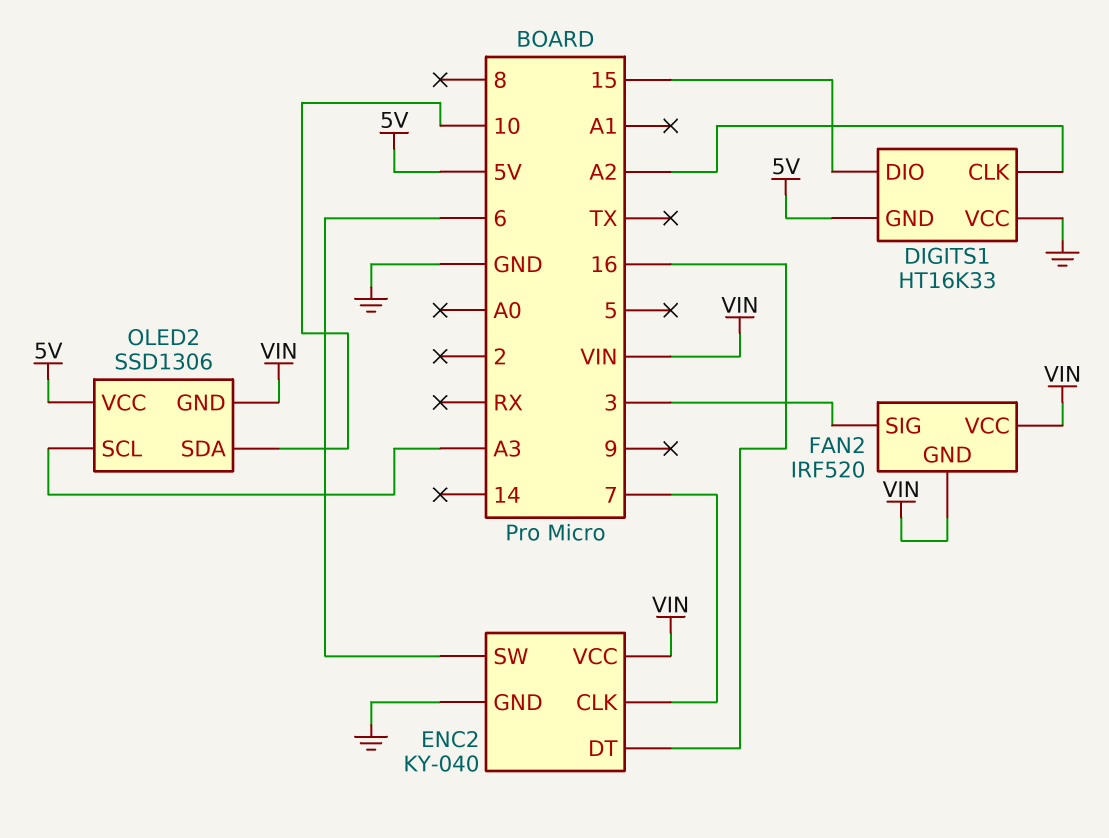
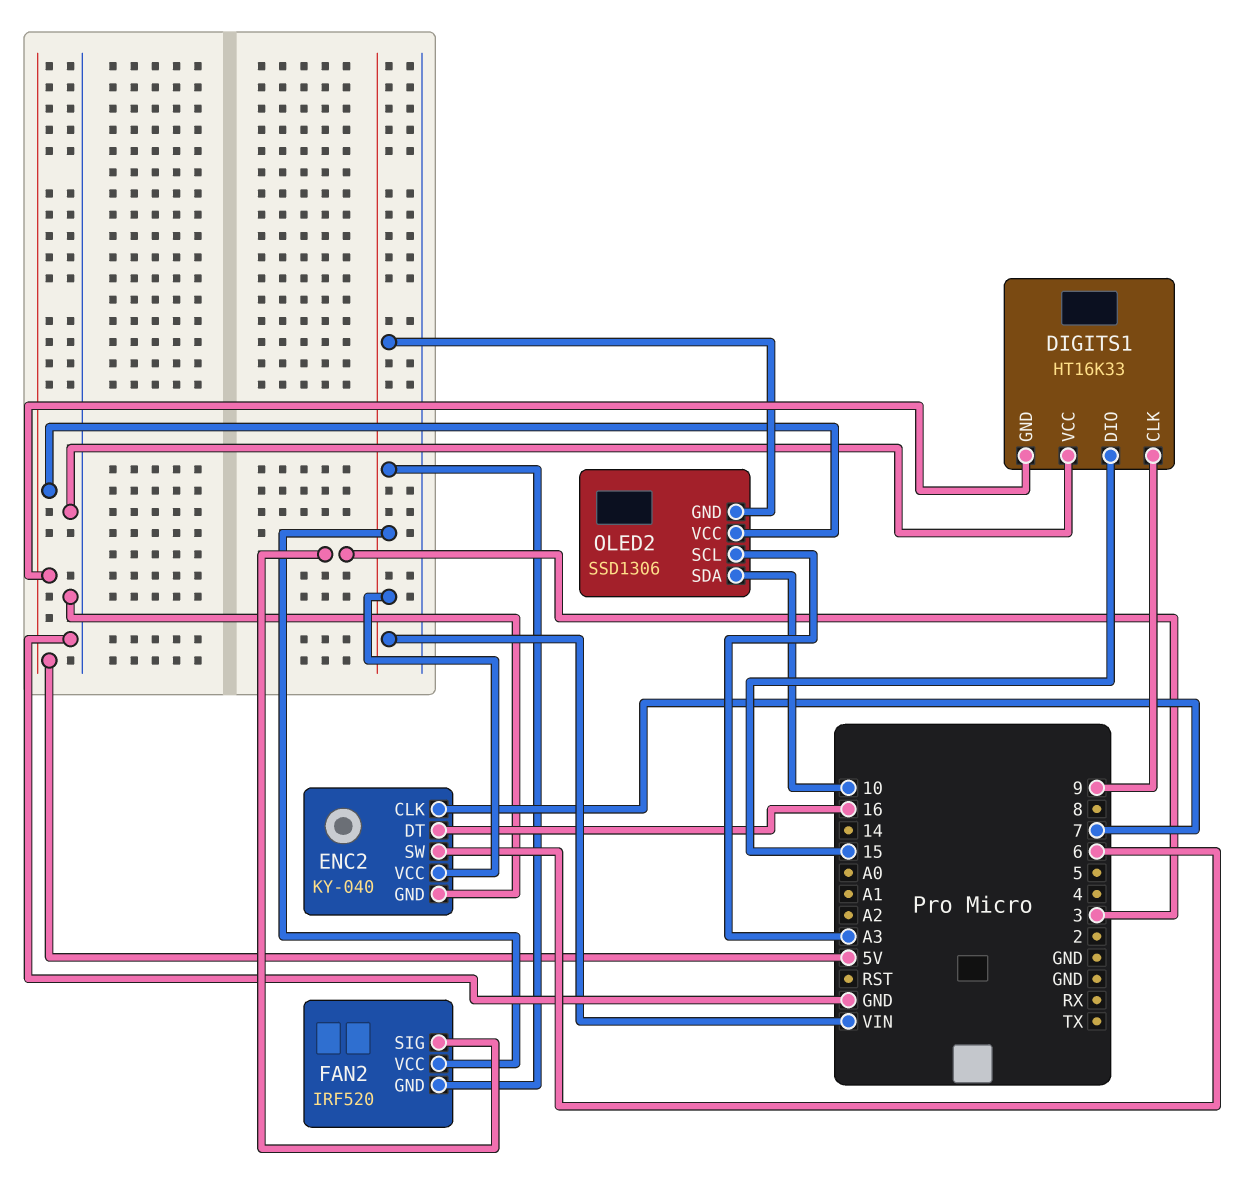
DIGITS1 pin CLK: A2 -> 9

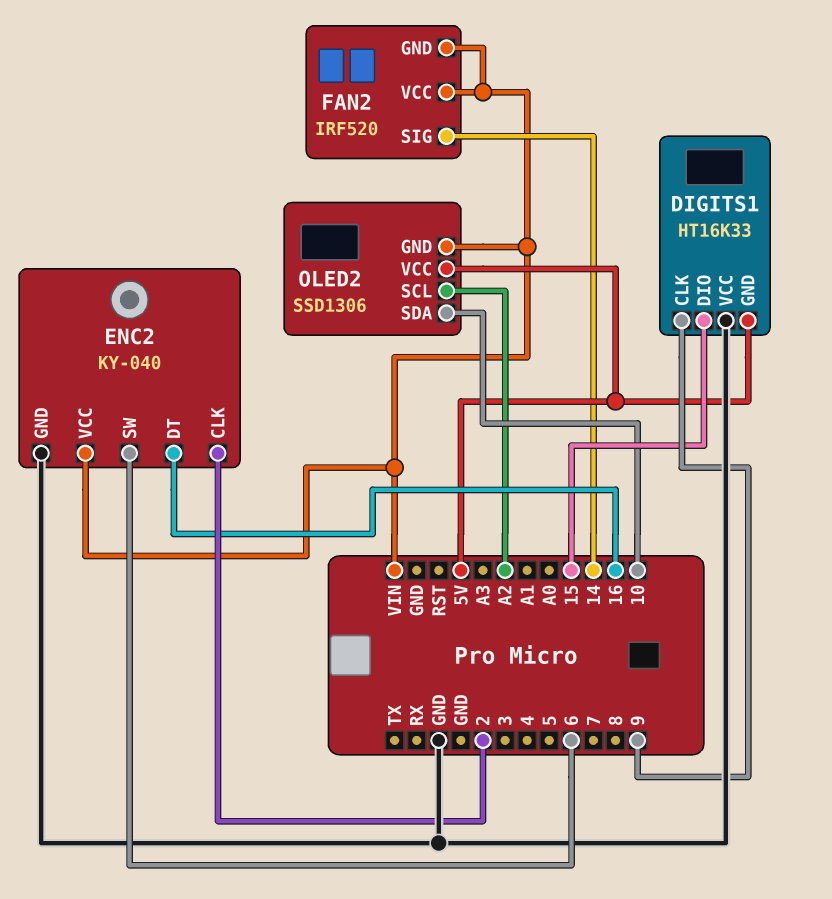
ENC2 pin CLK: 7 -> 2
FAN2 pin SIG: 3 -> 14
OLED2 pin SCL: A3 -> A2

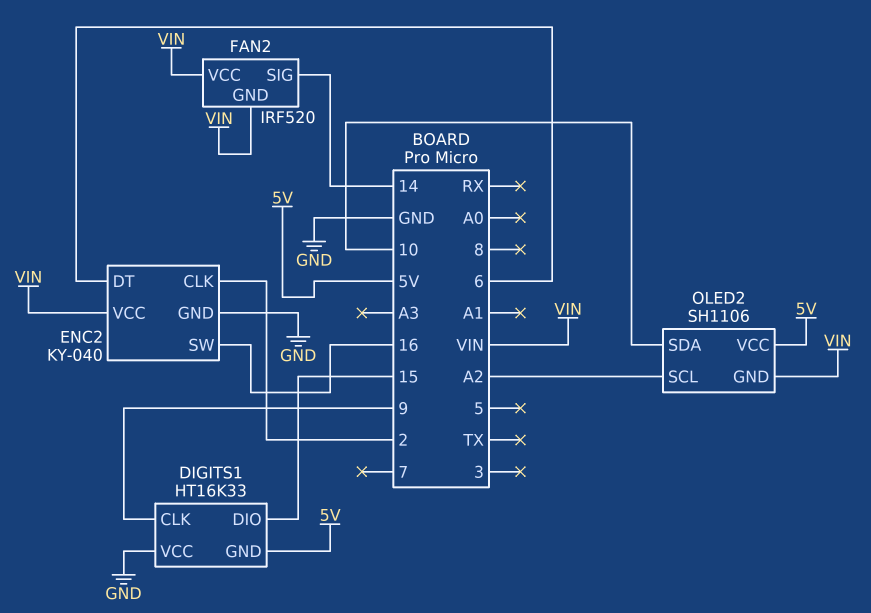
ENC2 pin DT: 16 -> 6
ENC2 pin SW: 6 -> 16
OLED2: SSD1306 -> SH1106

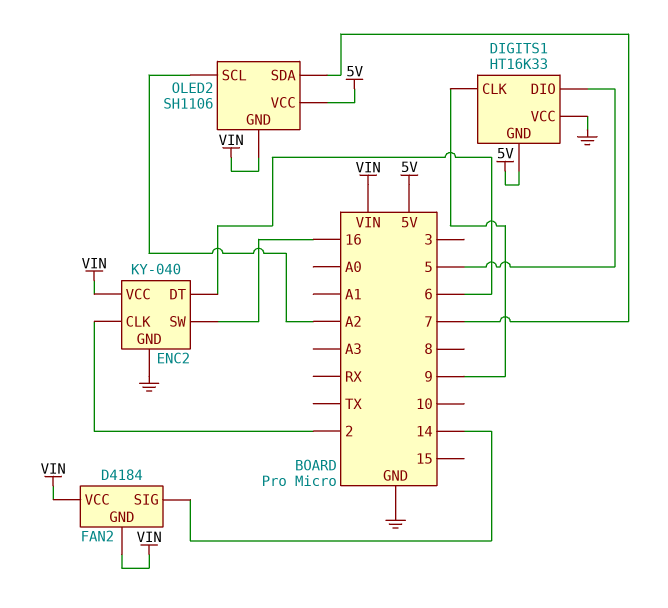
DIGITS1 pin DIO: 15 -> 5
FAN2: IRF520 -> D4184
OLED2 pin SDA: 10 -> 7

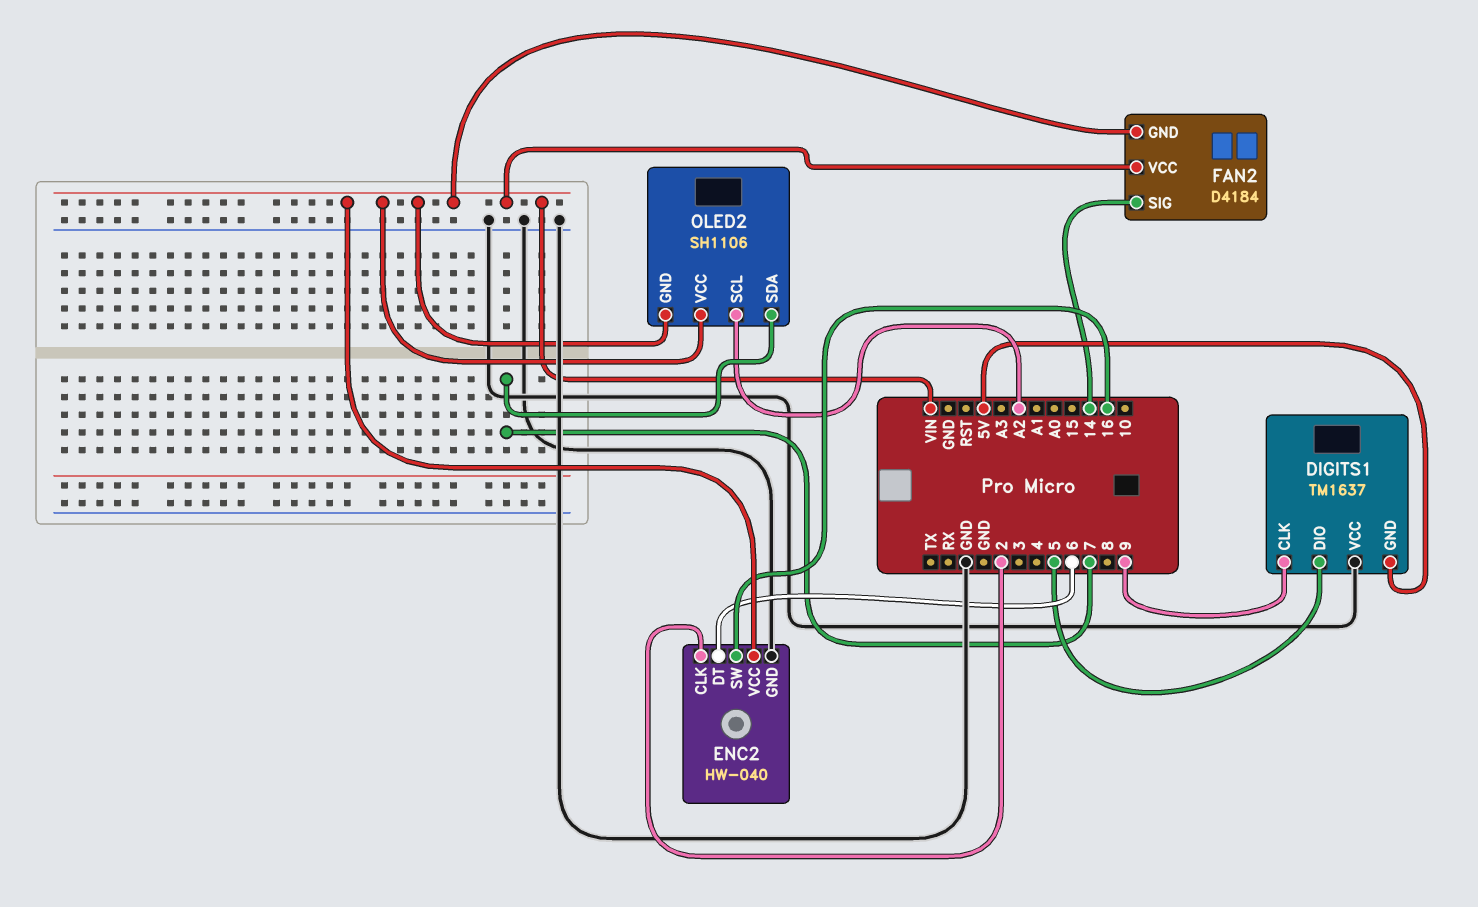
DIGITS1: HT16K33 -> TM1637
ENC2: KY-040 -> HW-040
OLED2 pin VCC: 5V -> VIN

